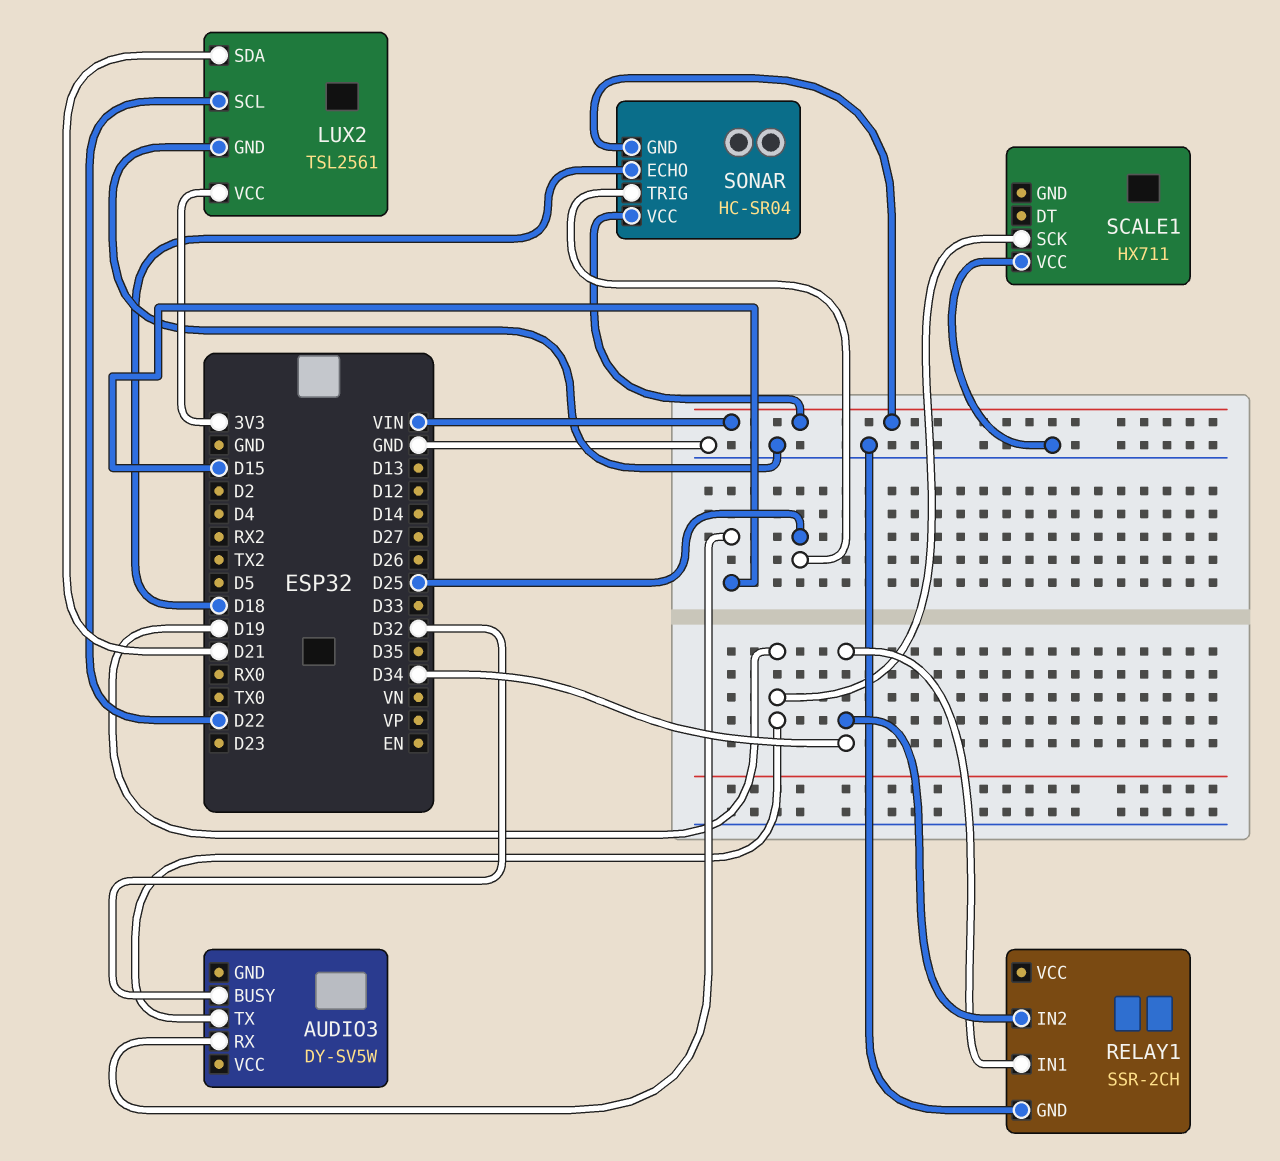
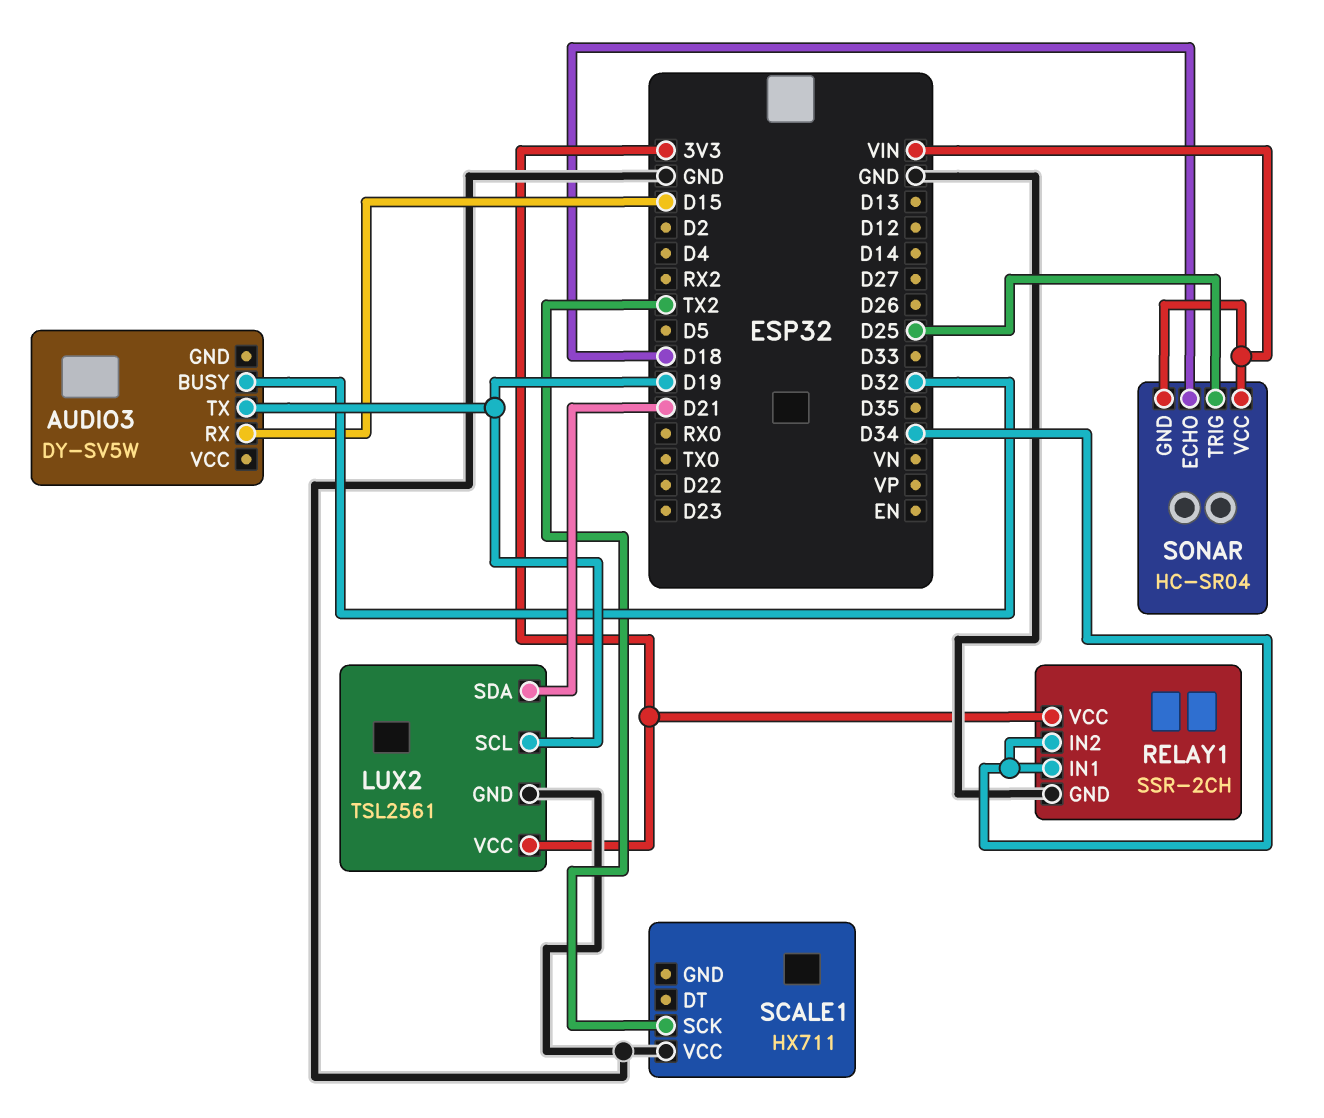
LUX2 pin SCL: D22 -> D19
RELAY1 pin VCC: none -> 3V3
SCALE1 pin SCK: D19 -> TX2

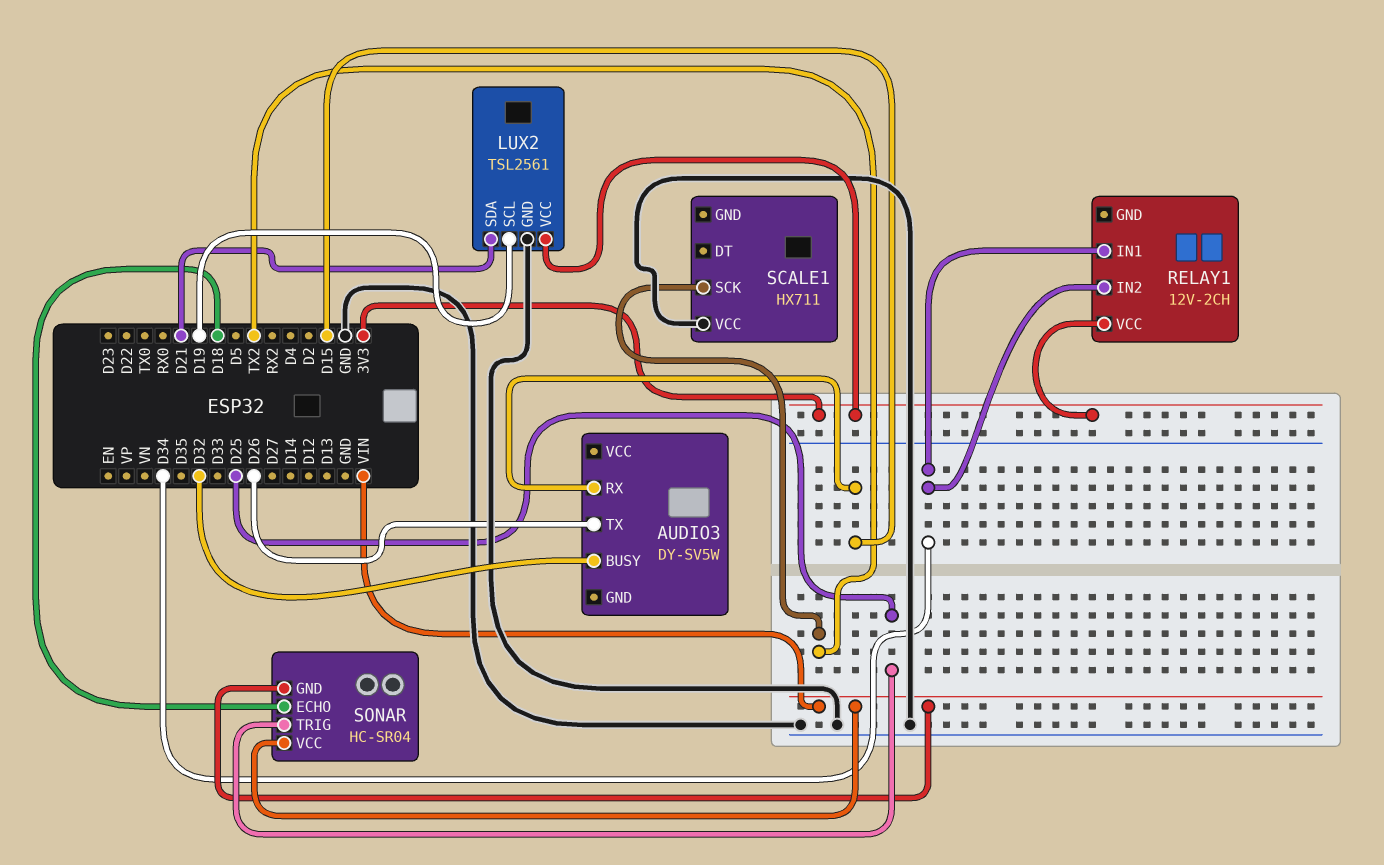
AUDIO3 pin TX: D19 -> D26
RELAY1: SSR-2CH -> 12V-2CH
RELAY1 pin GND: GND -> none

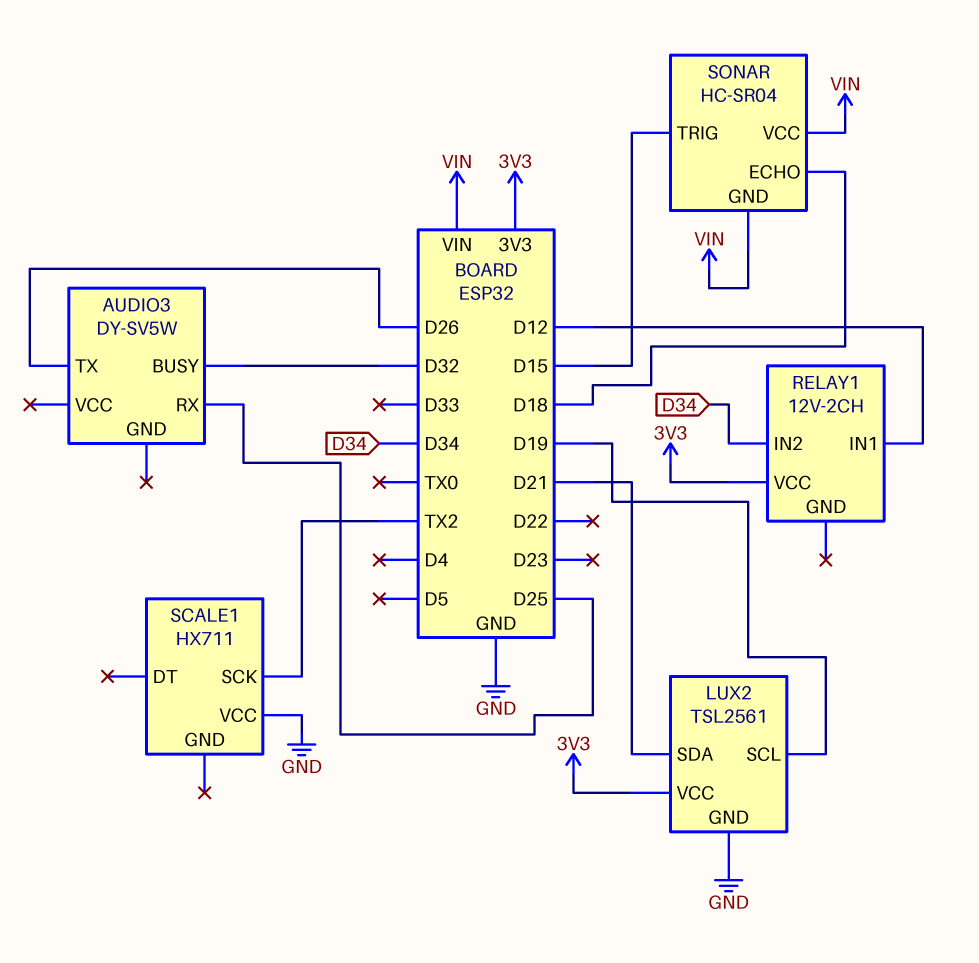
AUDIO3 pin RX: D15 -> D25
RELAY1 pin IN1: D34 -> D12
SONAR pin TRIG: D25 -> D15

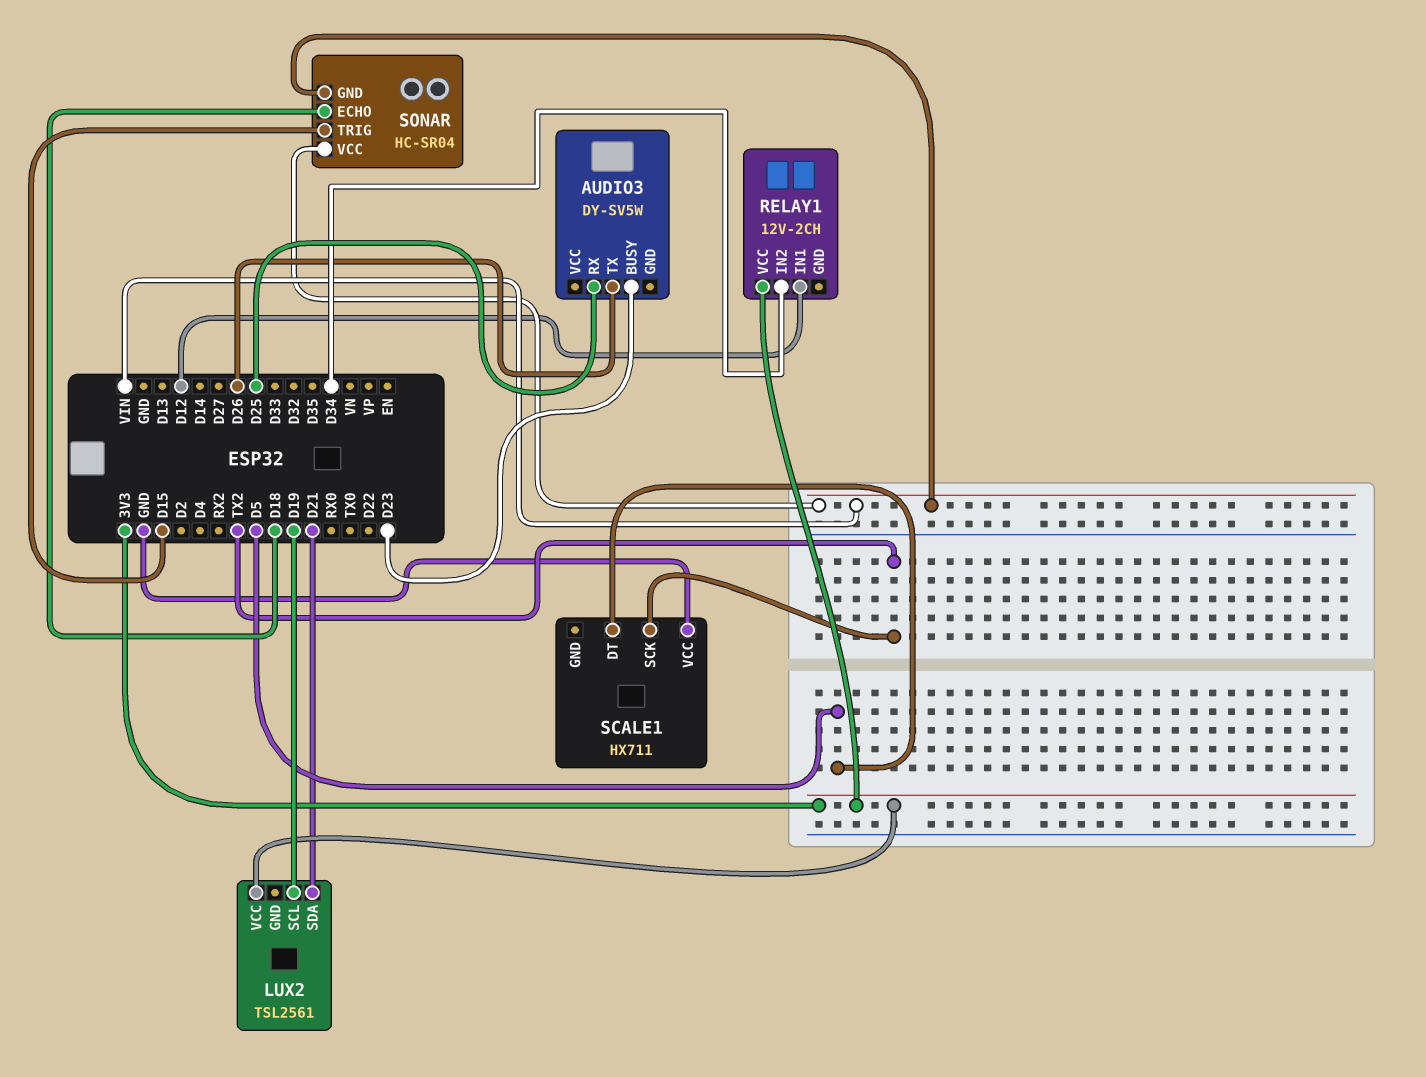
AUDIO3 pin BUSY: D32 -> D23
LUX2 pin GND: GND -> none
SCALE1 pin DT: none -> D5

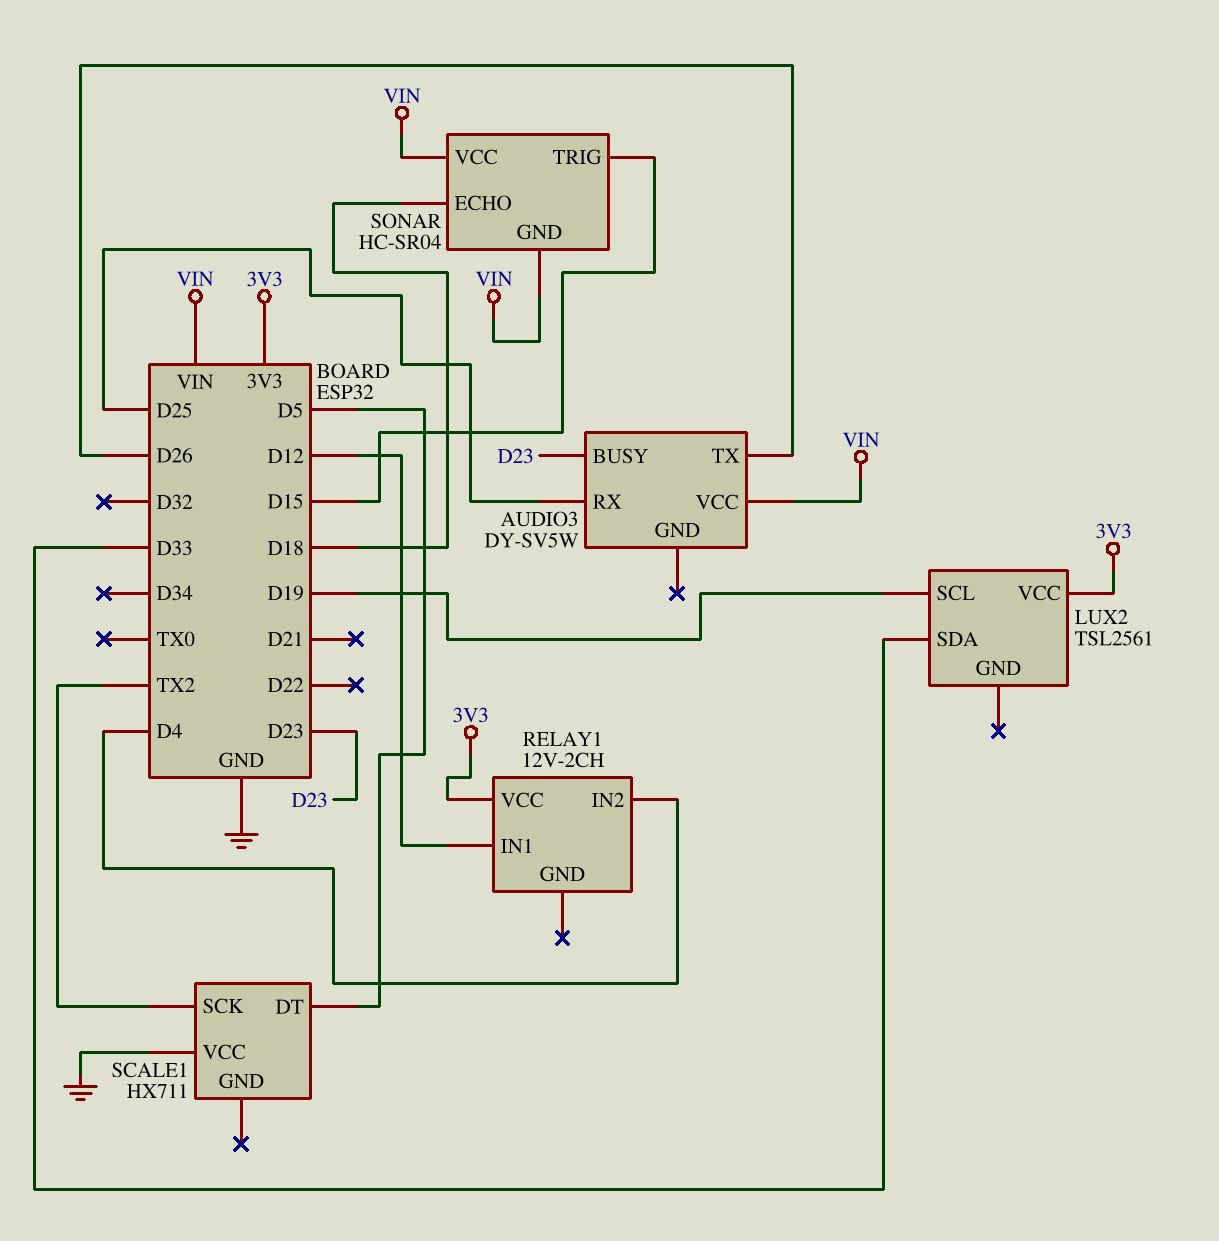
AUDIO3 pin VCC: none -> VIN
LUX2 pin SDA: D21 -> D33
RELAY1 pin IN2: D34 -> D4

